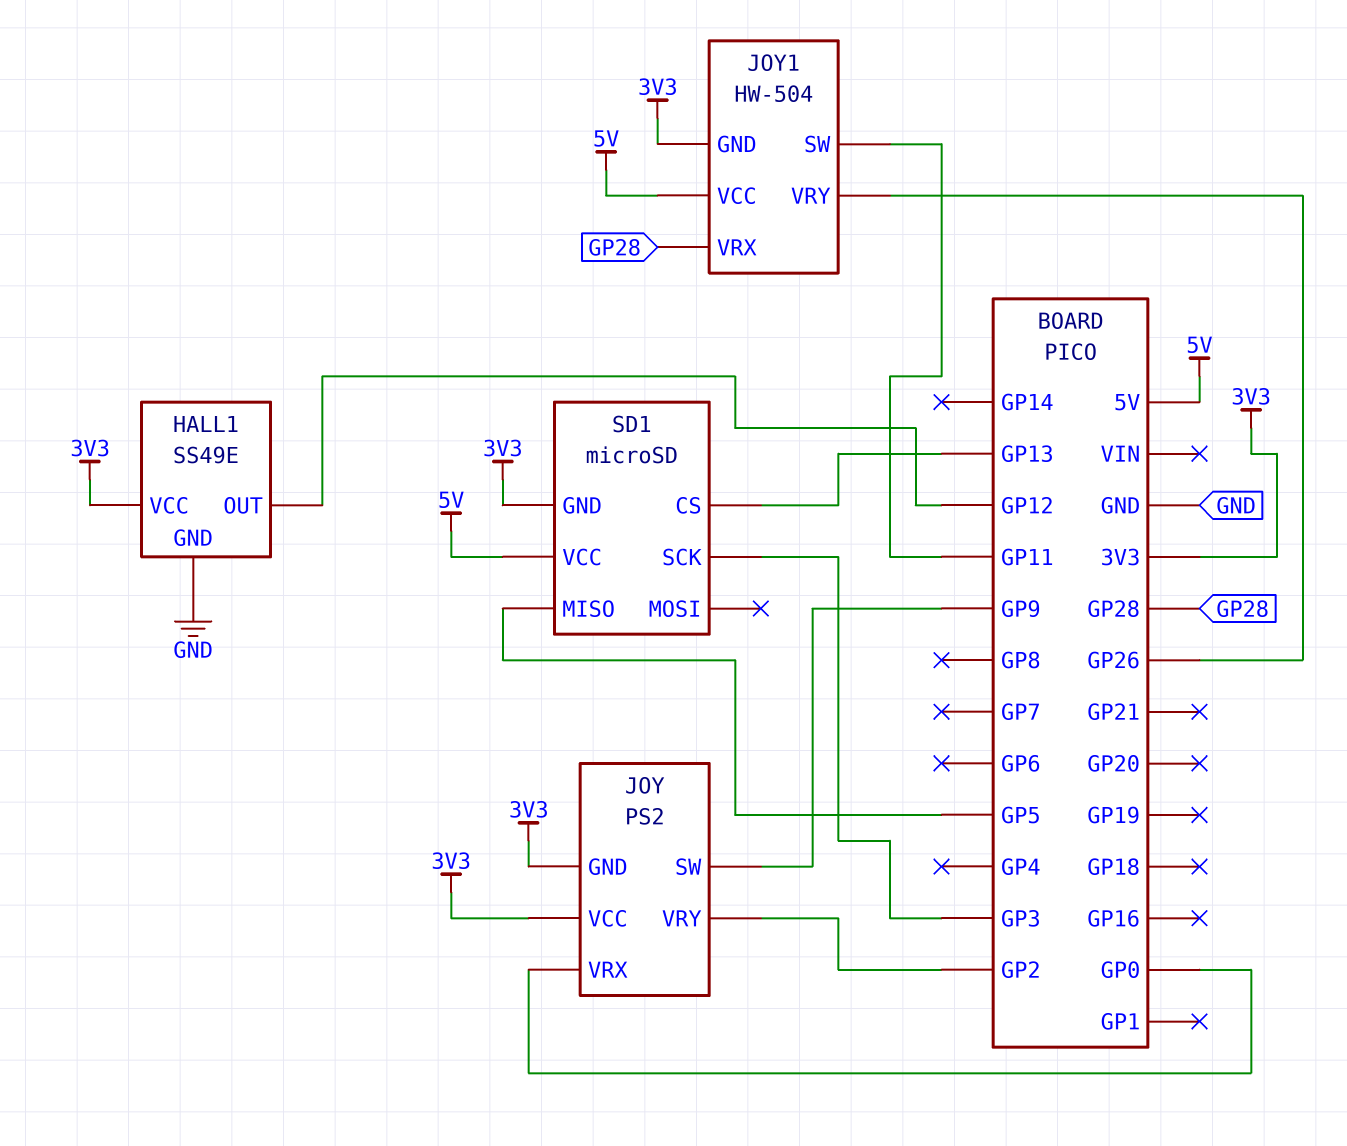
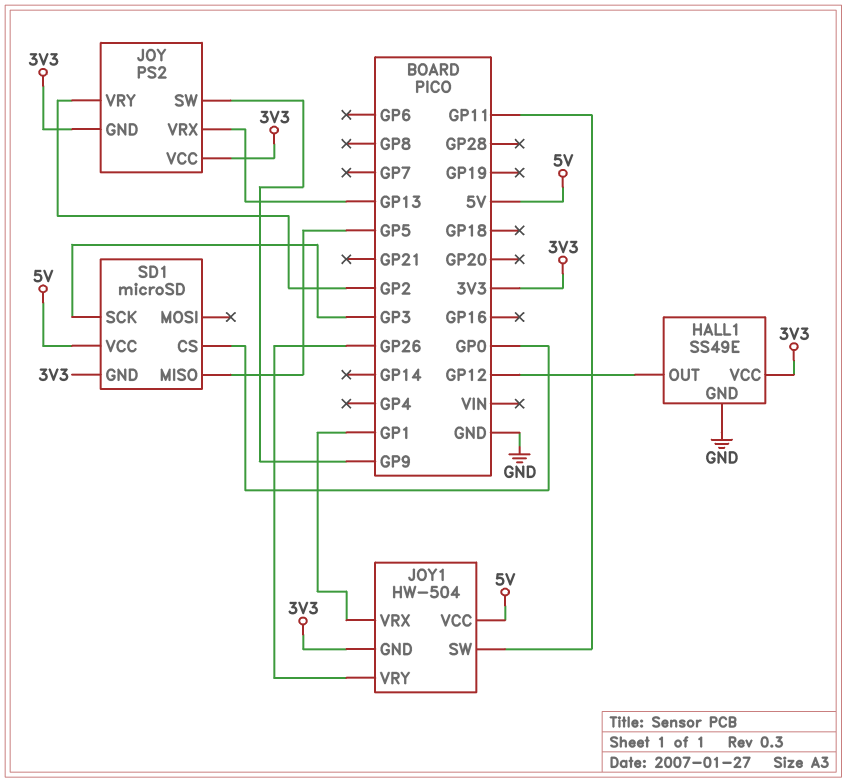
JOY pin VRX: GP0 -> GP13
JOY1 pin VRX: GP28 -> GP1
SD1 pin CS: GP13 -> GP0

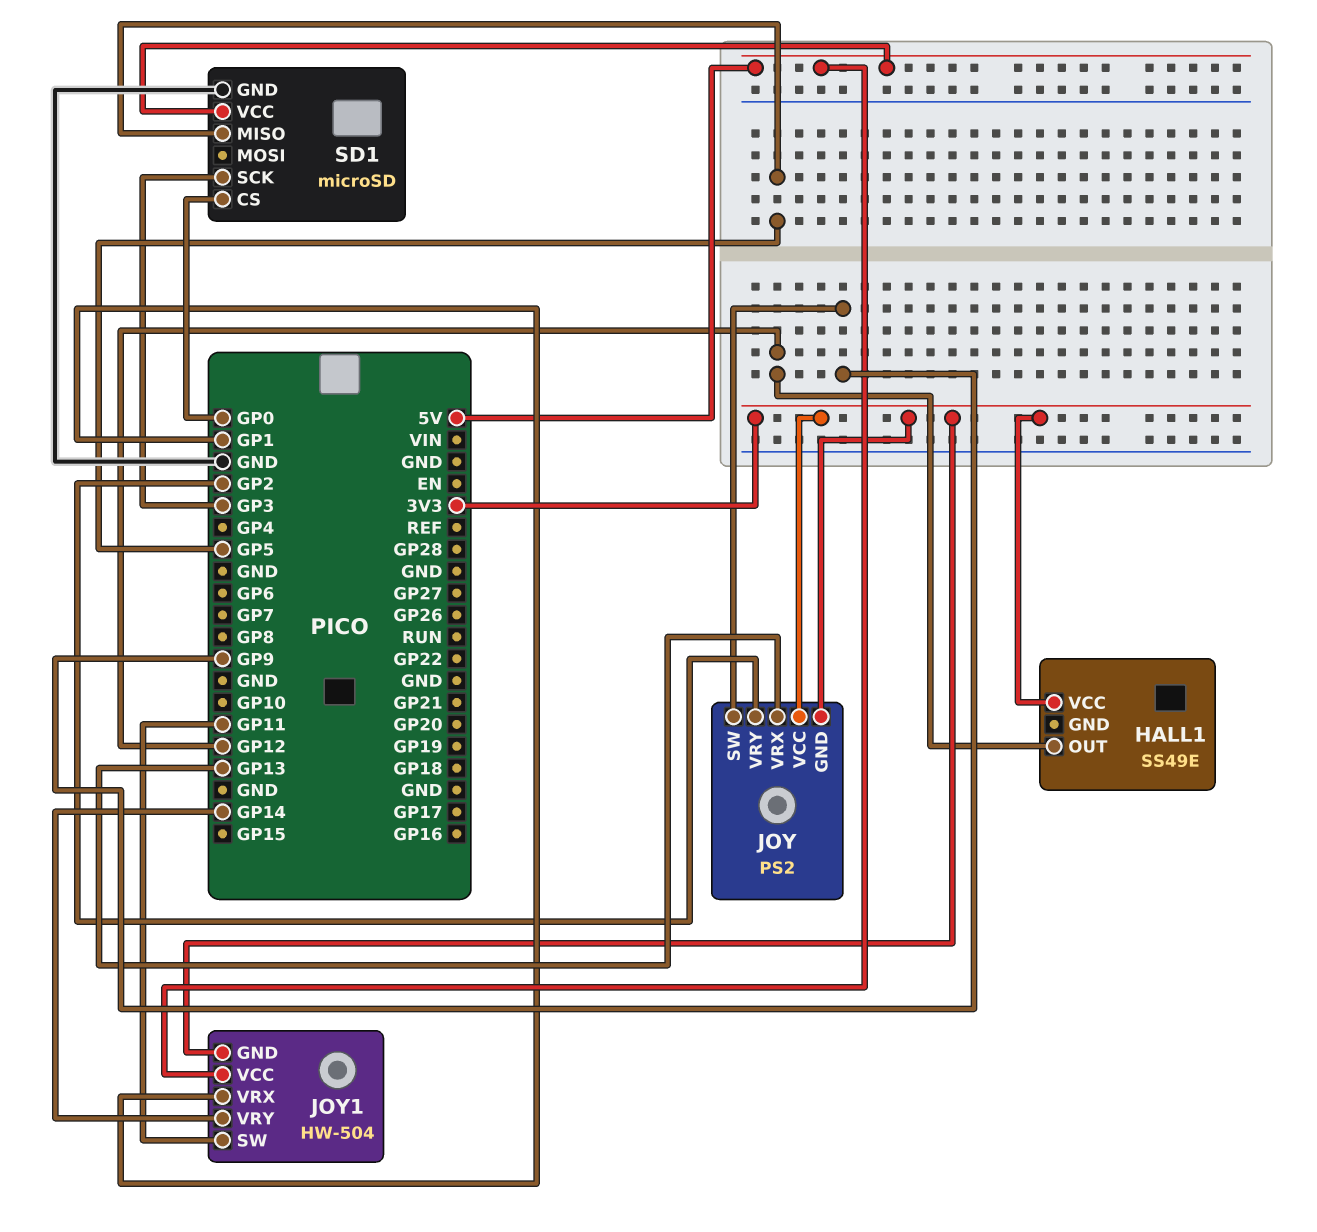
HALL1 pin GND: GND -> none
JOY1 pin VRY: GP26 -> GP14
SD1 pin GND: 3V3 -> GND

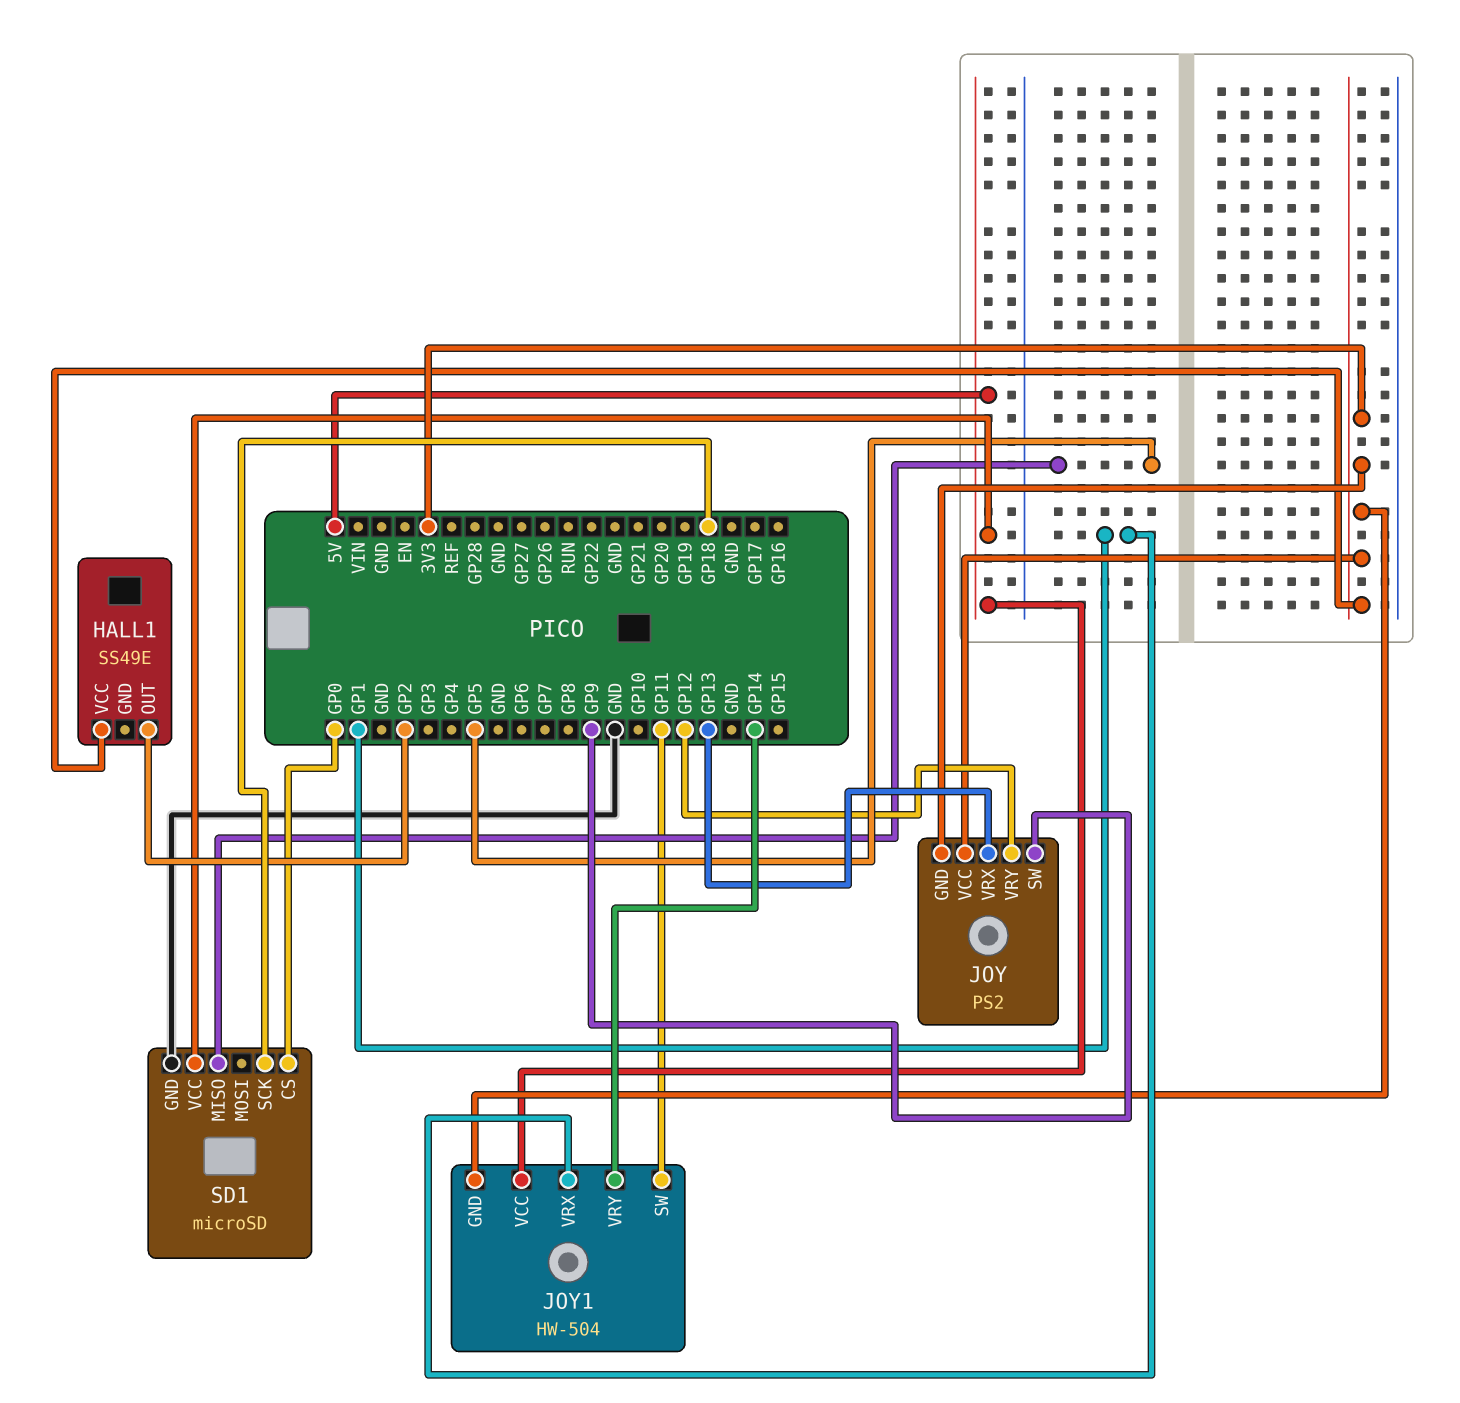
HALL1 pin OUT: GP12 -> GP2
JOY pin VRY: GP2 -> GP12
SD1 pin SCK: GP3 -> GP18

